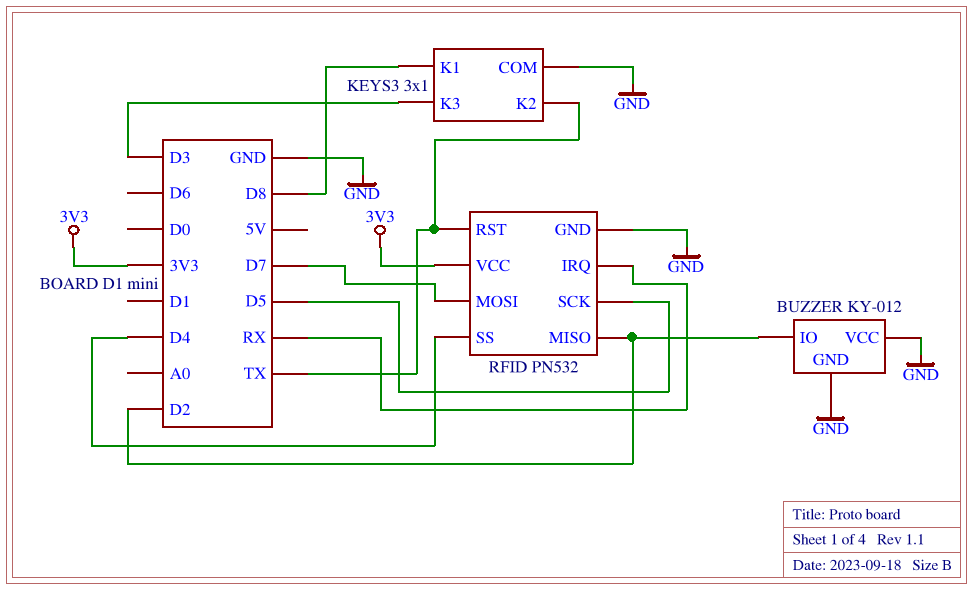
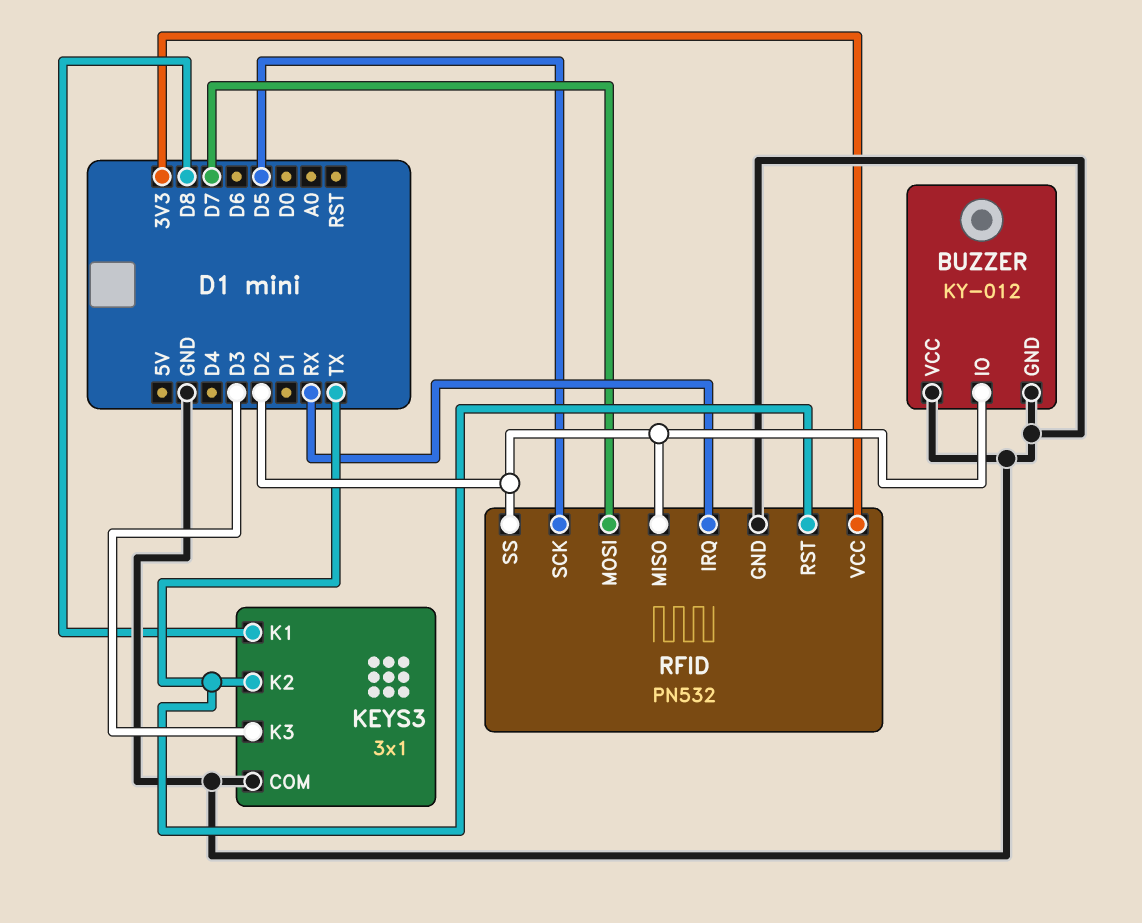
RFID pin SS: D4 -> D2

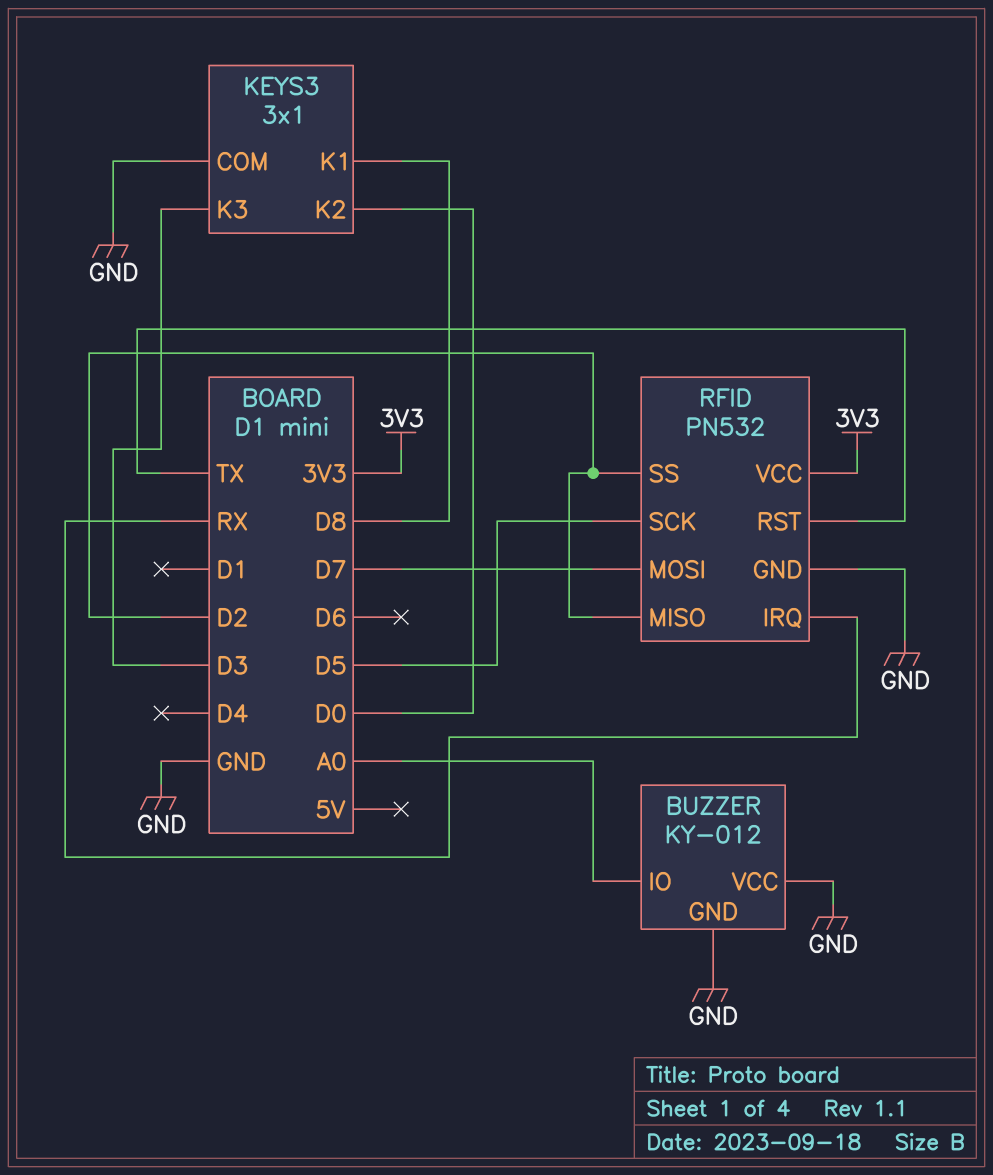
BUZZER pin IO: D2 -> A0
KEYS3 pin K2: TX -> D0

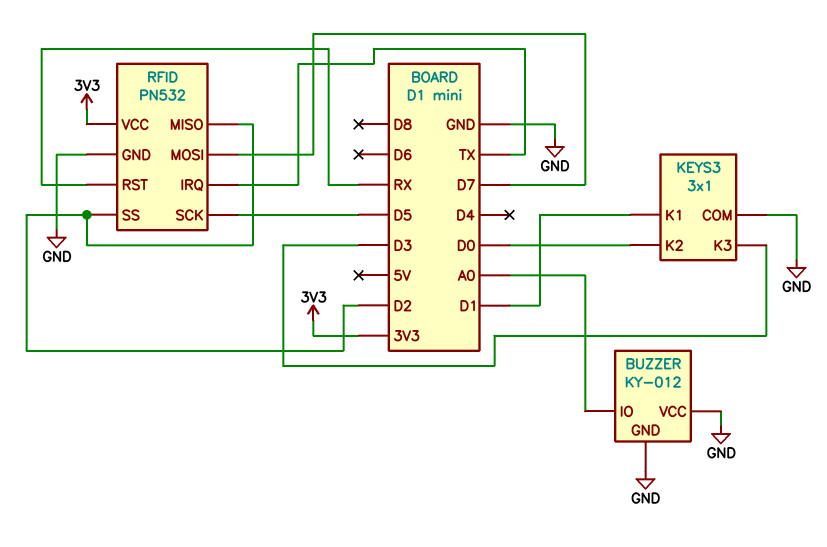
KEYS3 pin K1: D8 -> D1
RFID pin IRQ: RX -> TX
RFID pin RST: TX -> RX

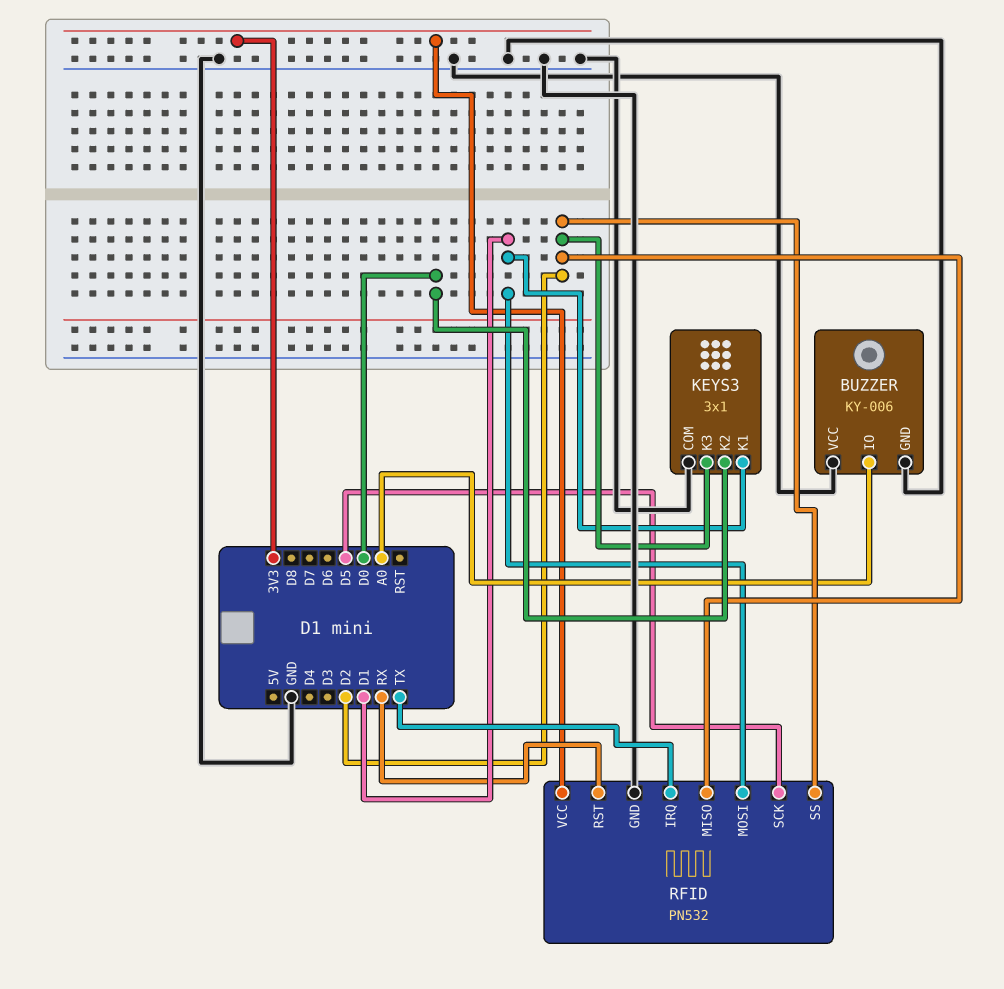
BUZZER: KY-012 -> KY-006
KEYS3 pin K3: D3 -> D2
RFID pin MOSI: D7 -> D1

